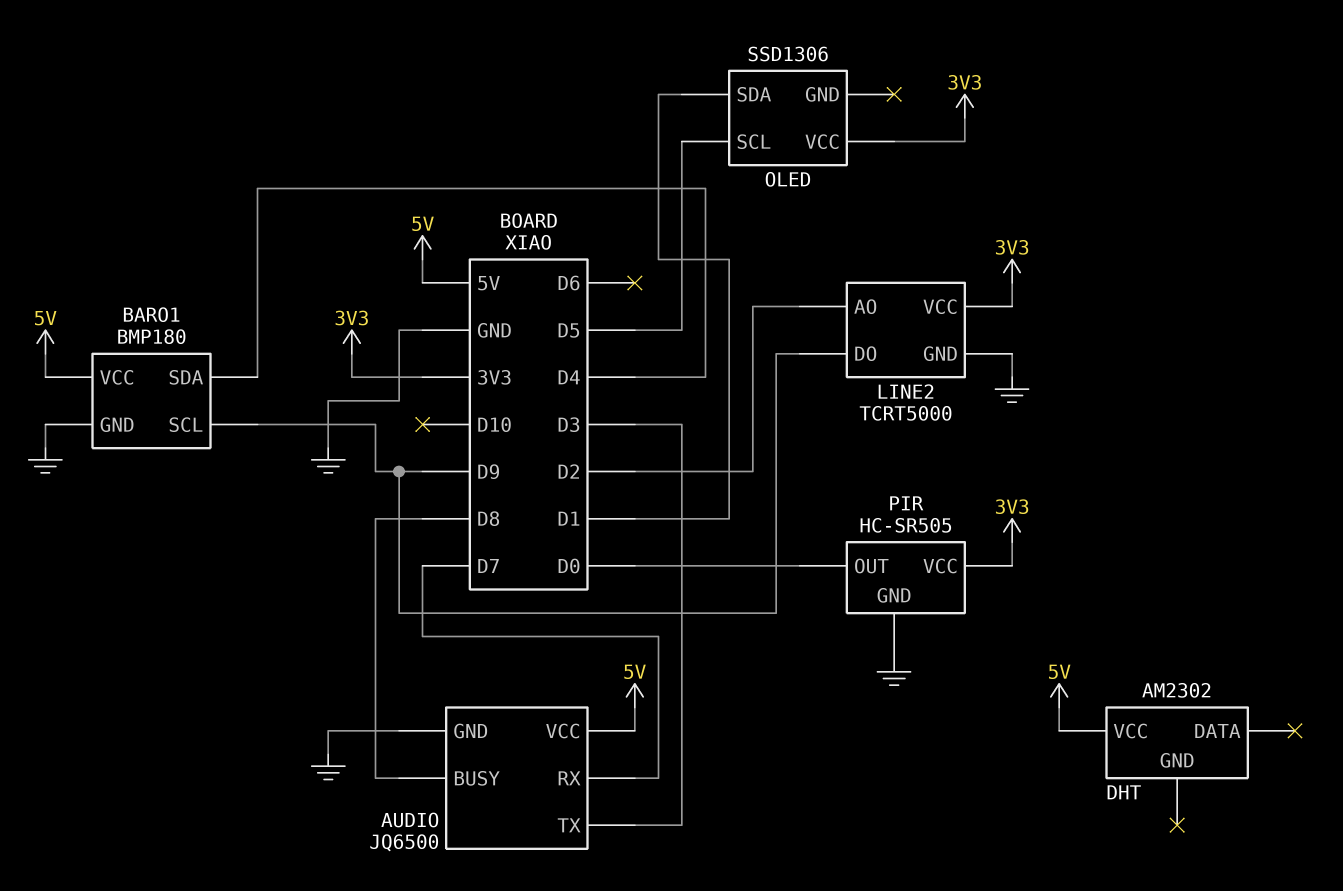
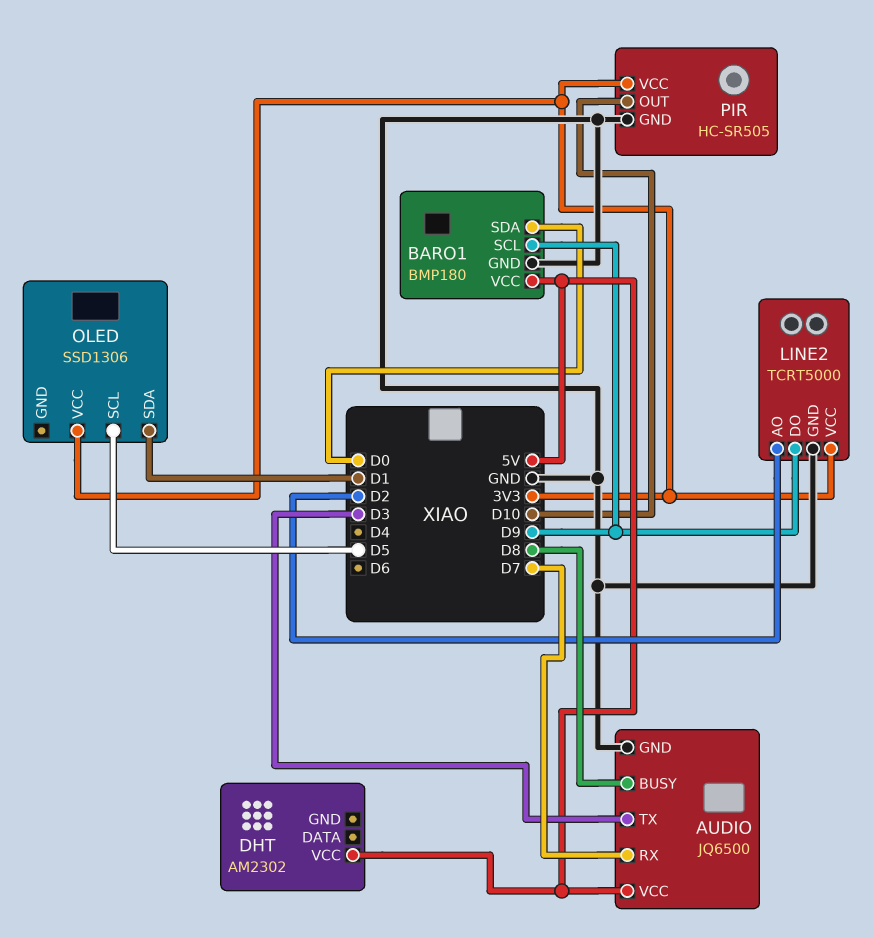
BARO1 pin SDA: D4 -> D0
PIR pin OUT: D0 -> D10

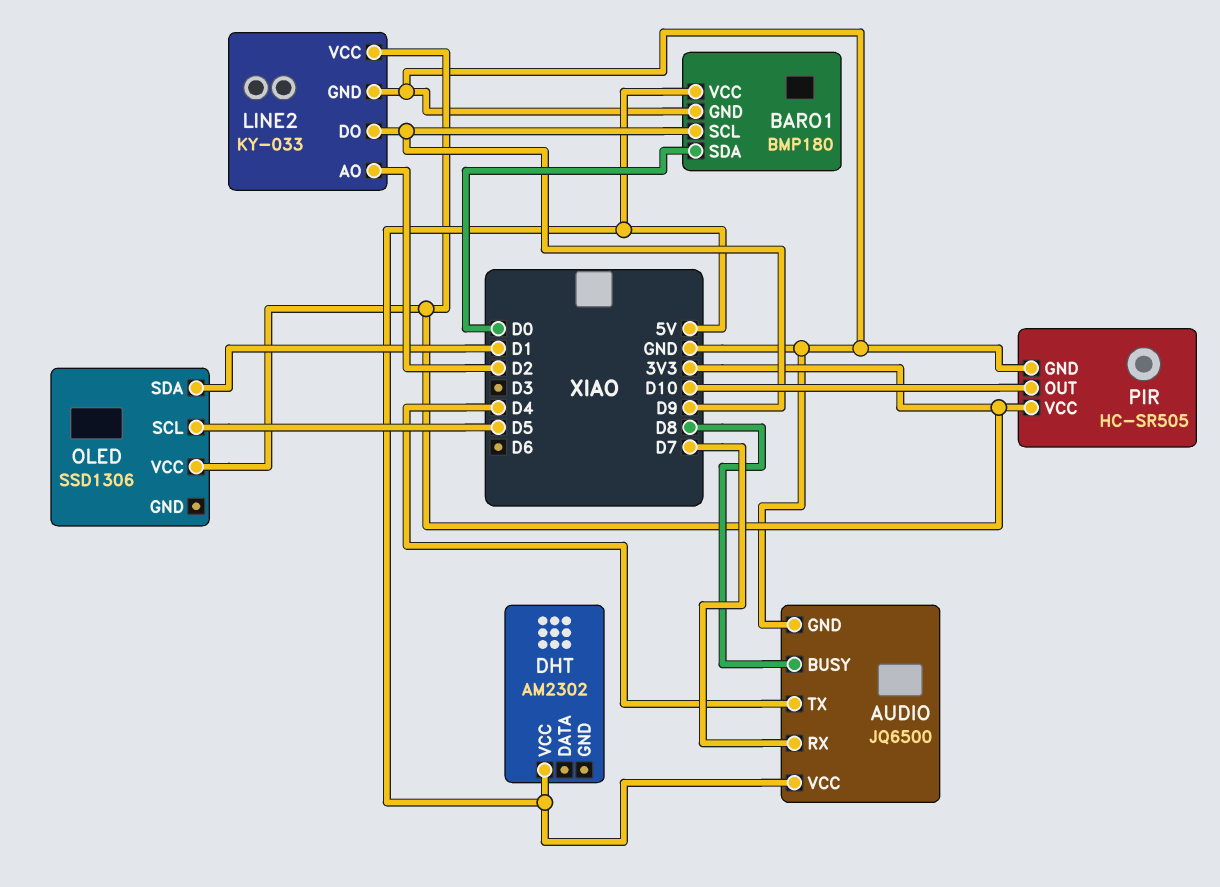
AUDIO pin TX: D3 -> D4
LINE2: TCRT5000 -> KY-033

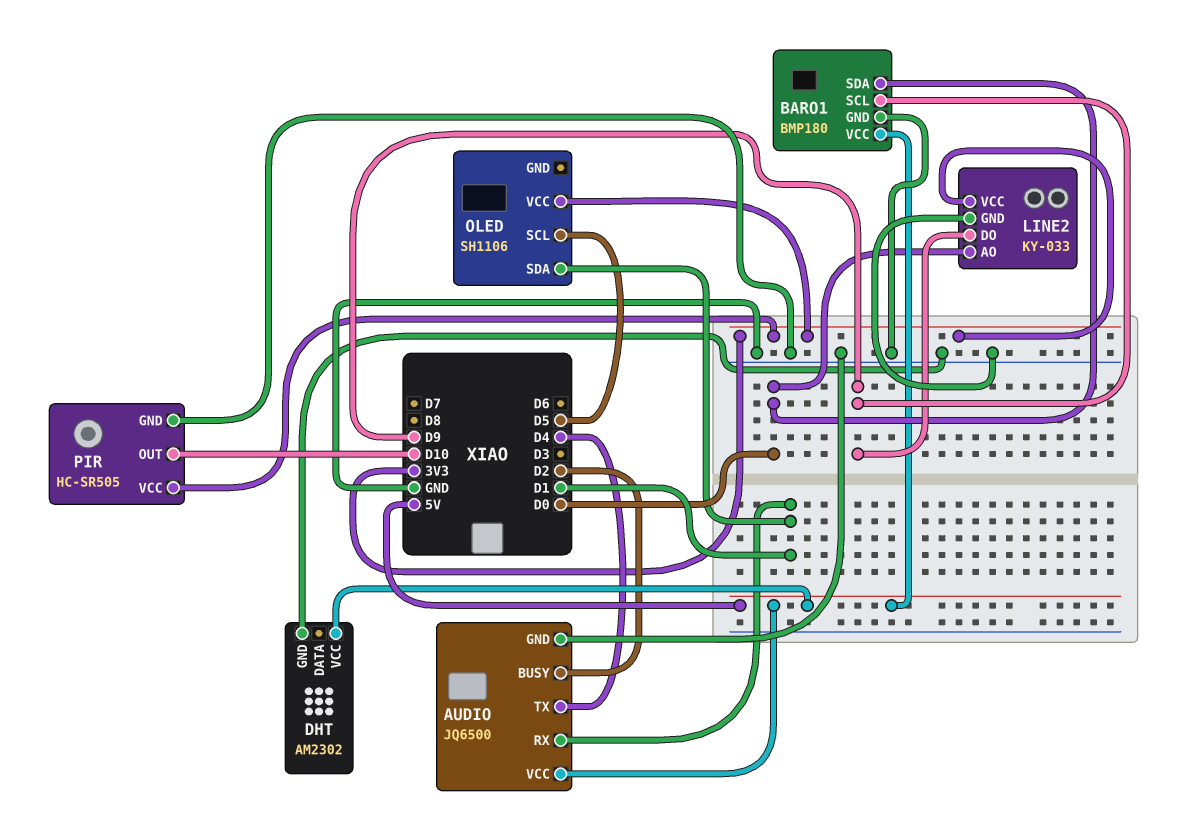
AUDIO pin BUSY: D8 -> D2
AUDIO pin RX: D7 -> D1
DHT pin GND: none -> GND
LINE2 pin AO: D2 -> D0
OLED: SSD1306 -> SH1106

